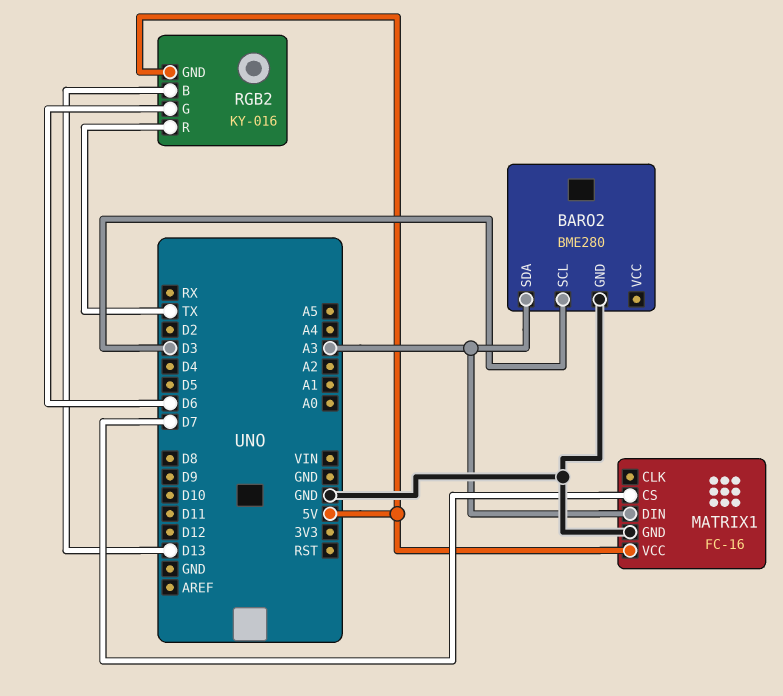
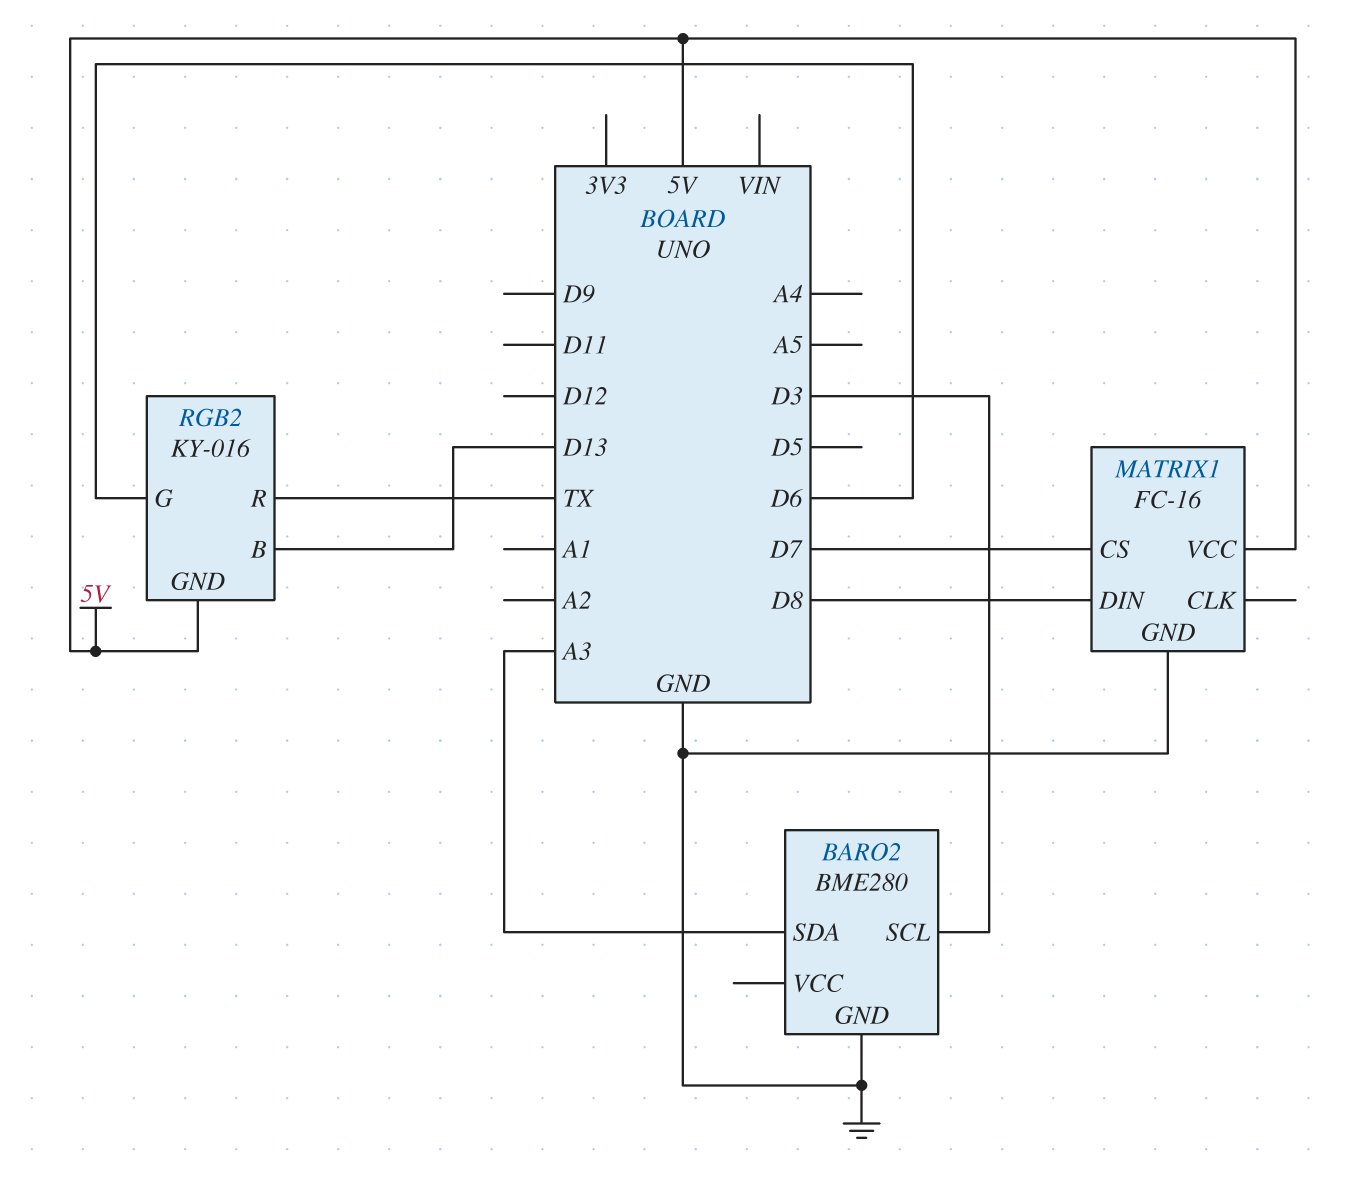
MATRIX1 pin DIN: A3 -> D8

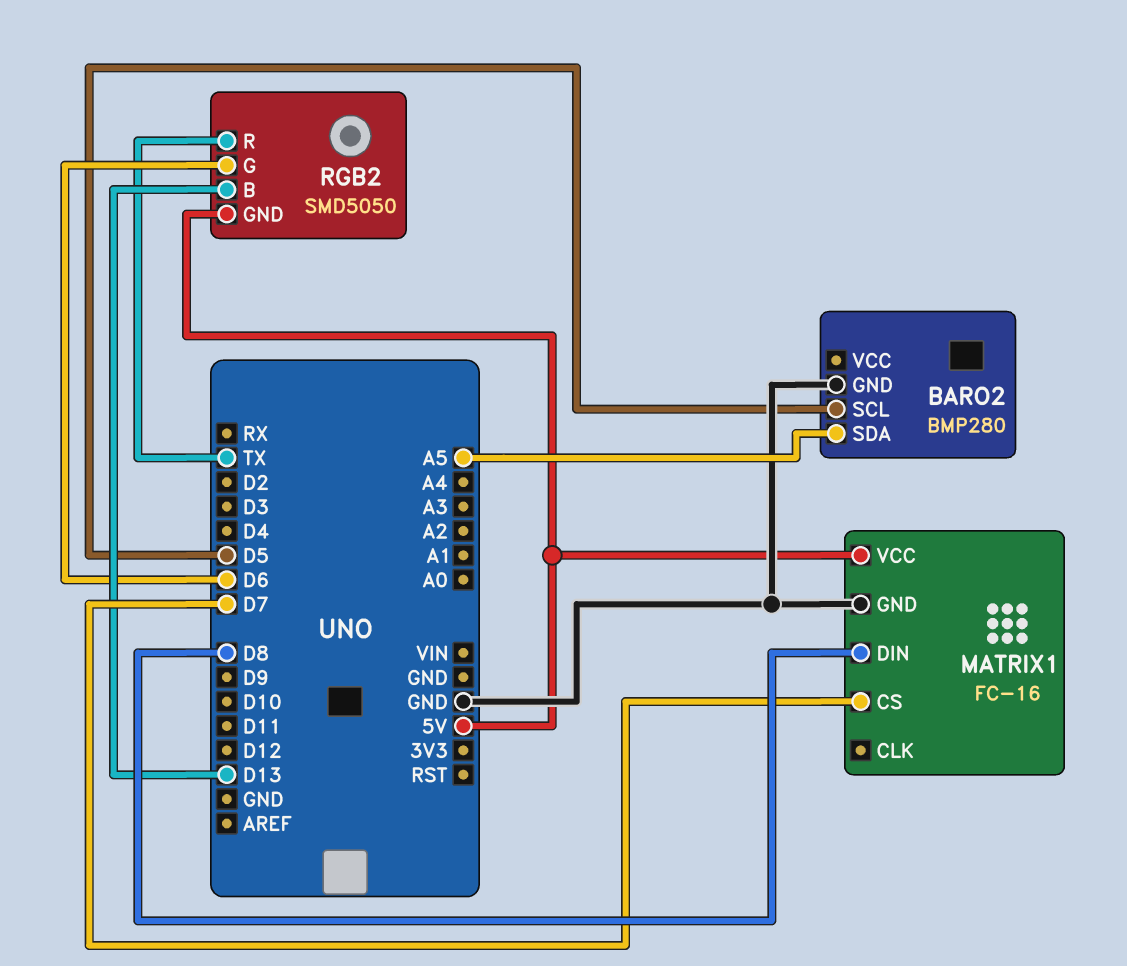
BARO2: BME280 -> BMP280
BARO2 pin SCL: D3 -> D5
BARO2 pin SDA: A3 -> A5
RGB2: KY-016 -> SMD5050

